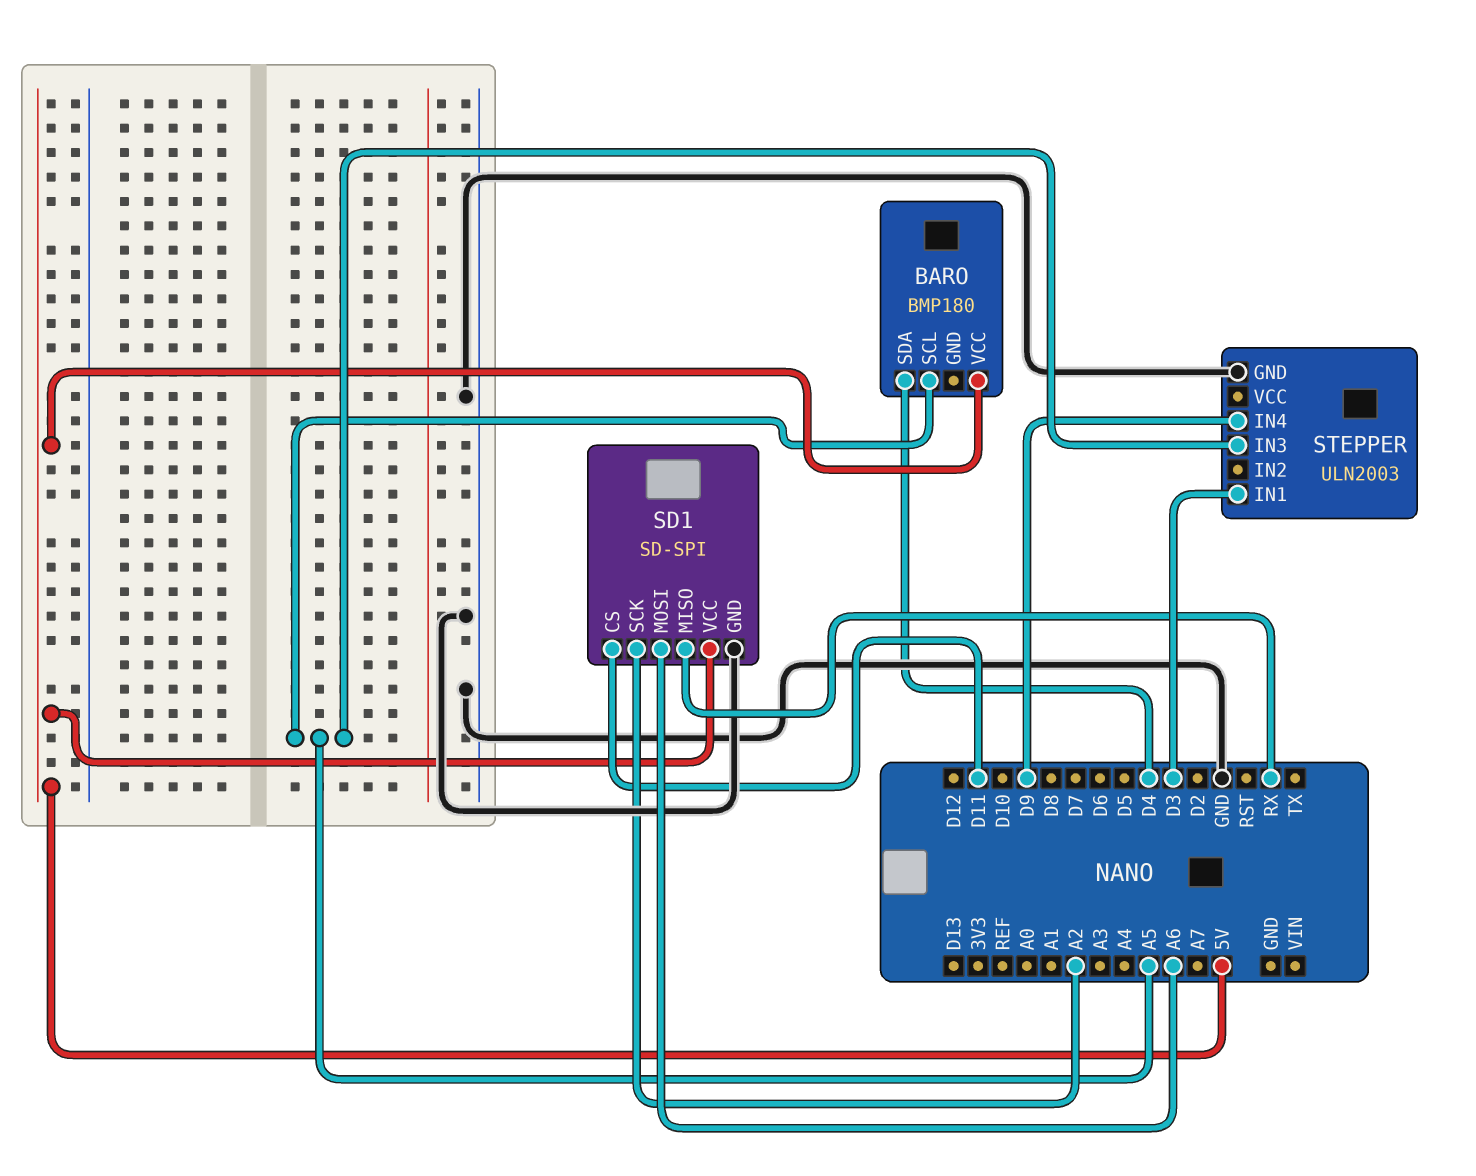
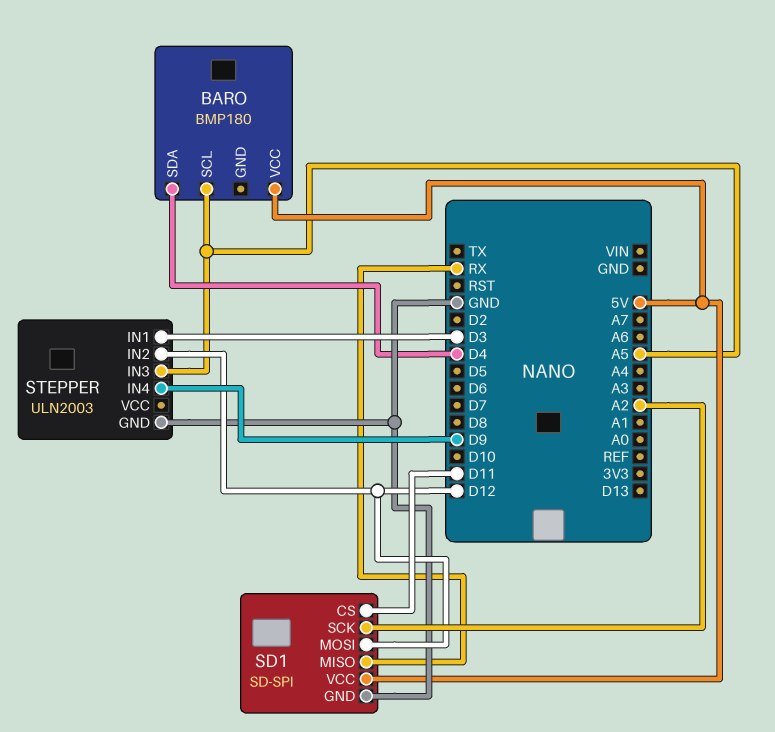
SD1 pin MOSI: A6 -> D12
STEPPER pin IN2: none -> D12

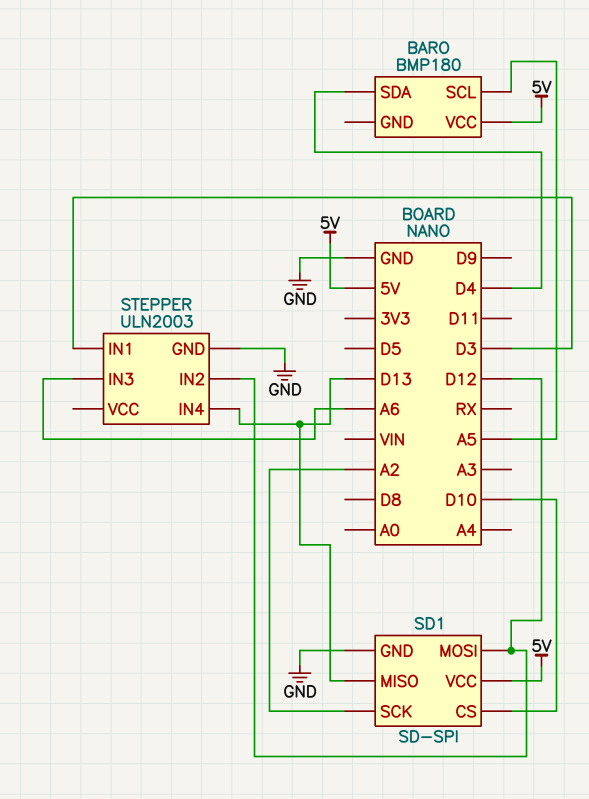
SD1 pin CS: D11 -> D10
SD1 pin MISO: RX -> D13
STEPPER pin IN3: A5 -> A6
STEPPER pin IN4: D9 -> D13

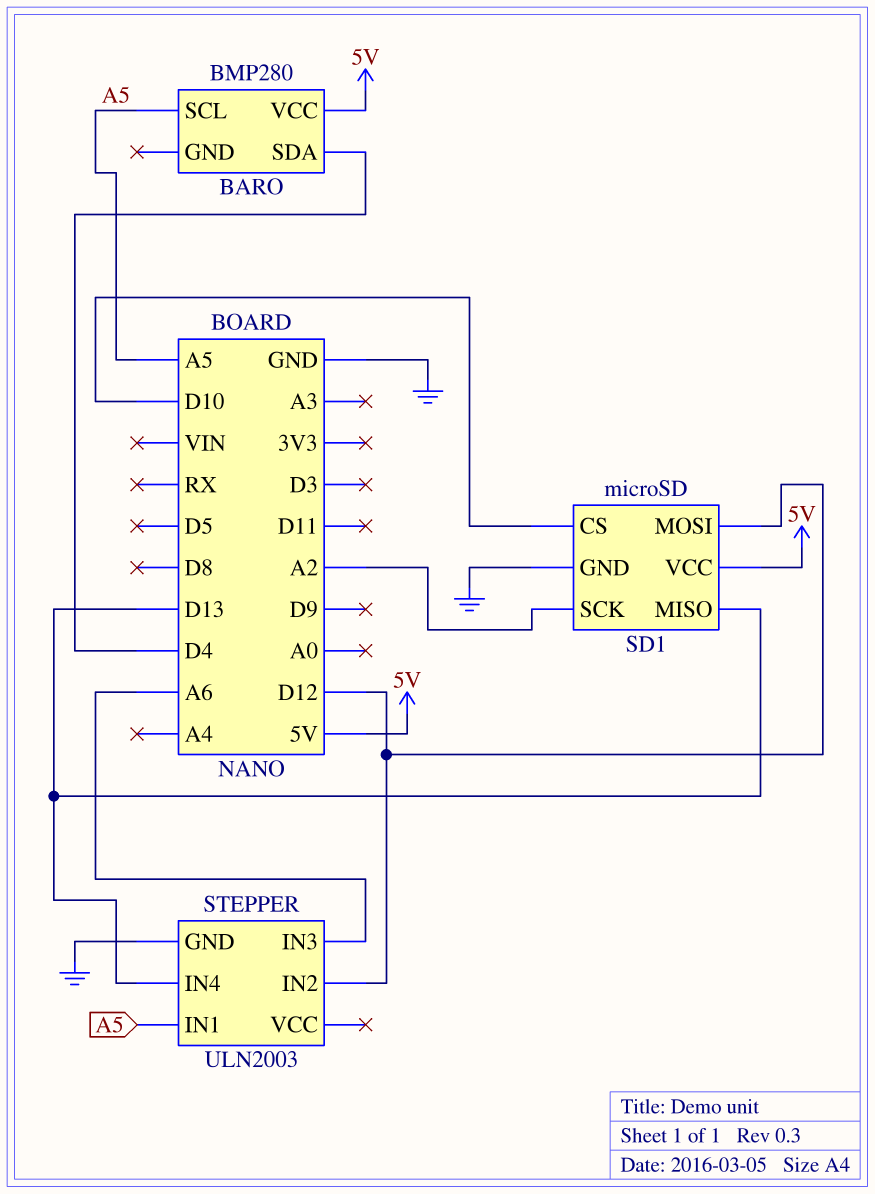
BARO: BMP180 -> BMP280
SD1: SD-SPI -> microSD
STEPPER pin IN1: D3 -> A5

